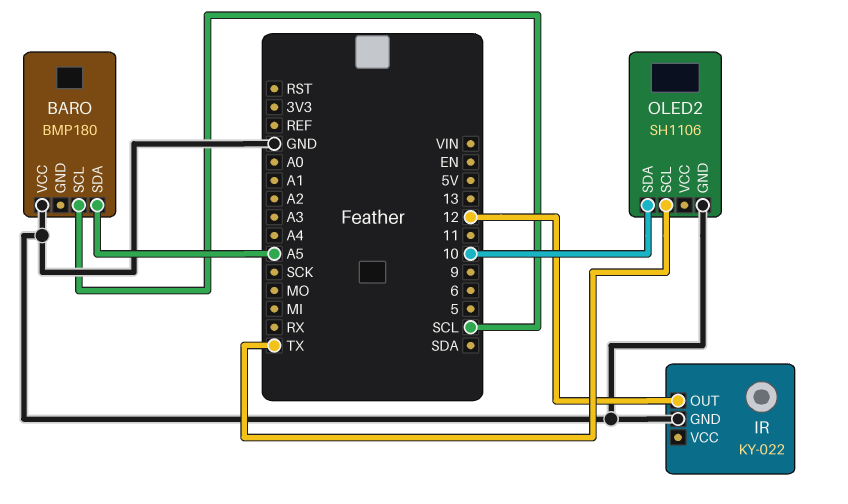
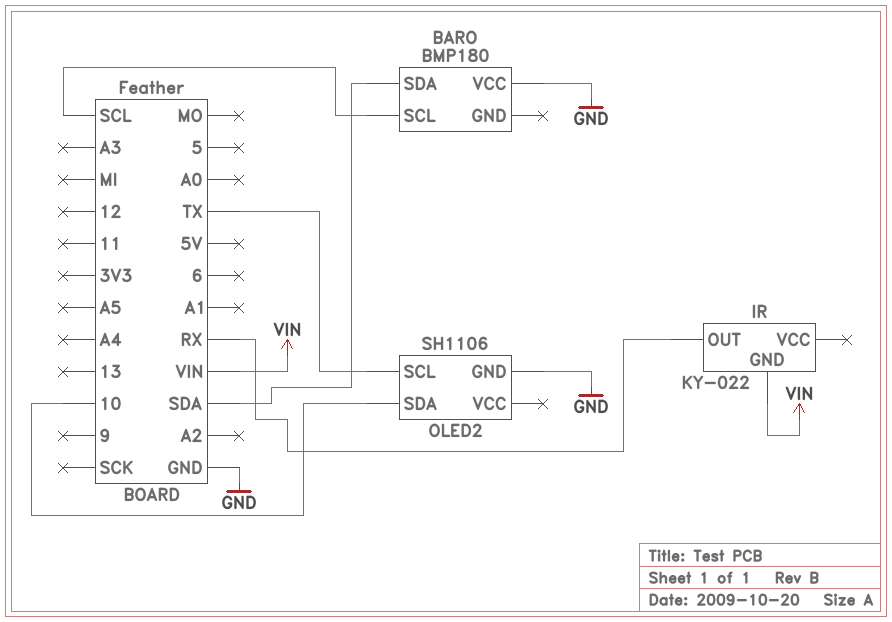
BARO pin SDA: A5 -> SDA
IR pin GND: GND -> VIN
IR pin OUT: 12 -> RX

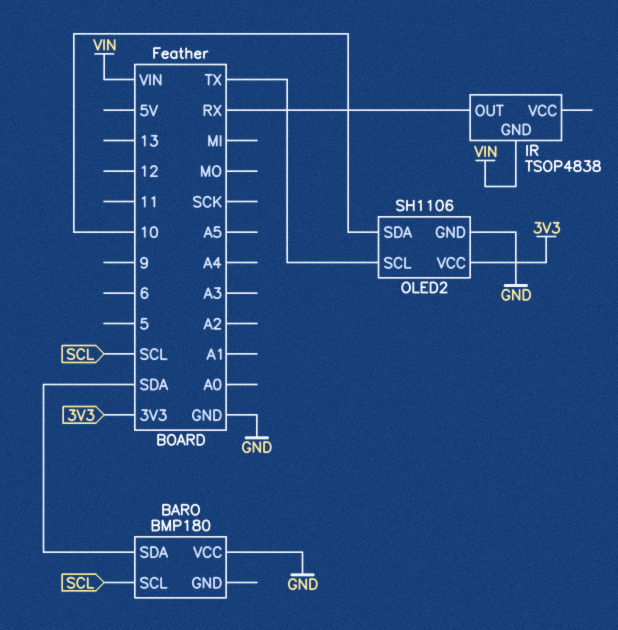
IR: KY-022 -> TSOP4838
OLED2 pin VCC: none -> 3V3

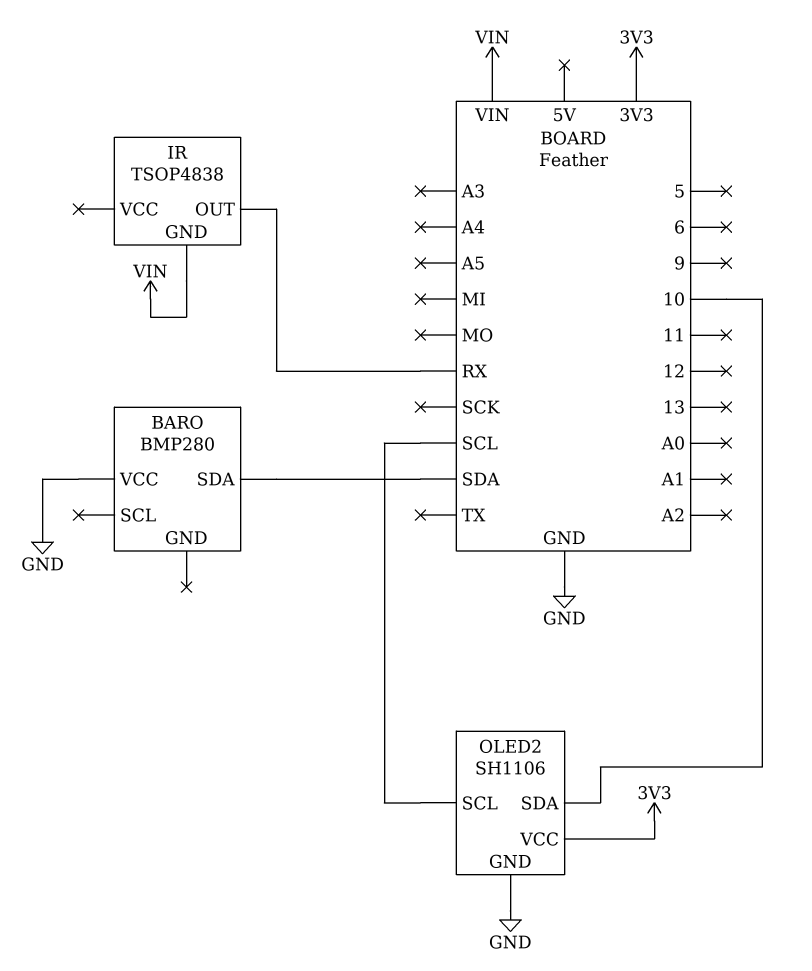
BARO: BMP180 -> BMP280
BARO pin SCL: SCL -> none
OLED2 pin SCL: TX -> SCL

